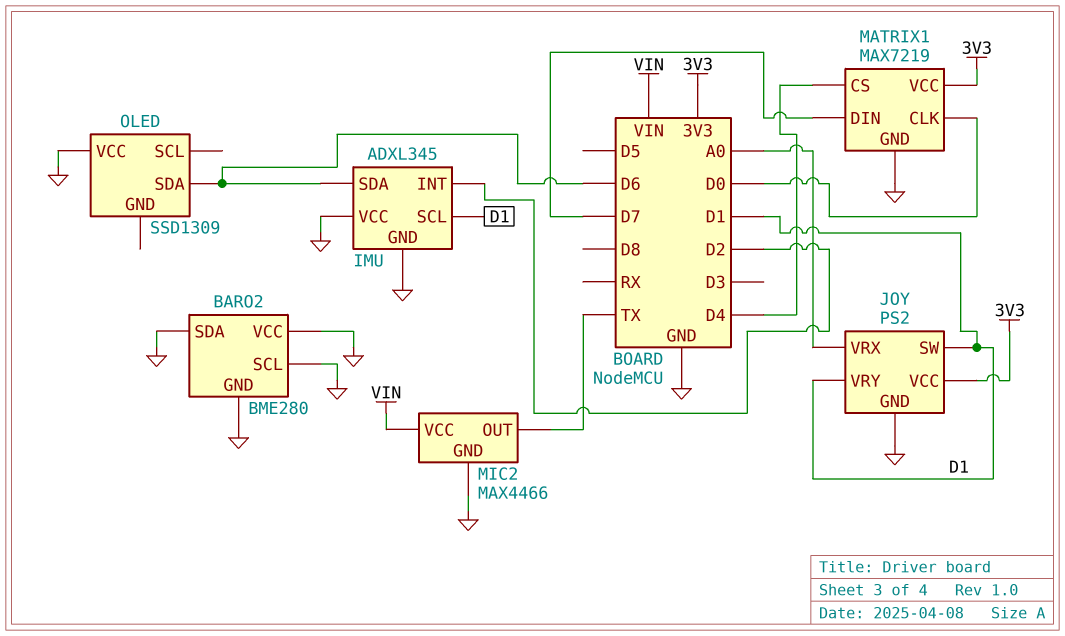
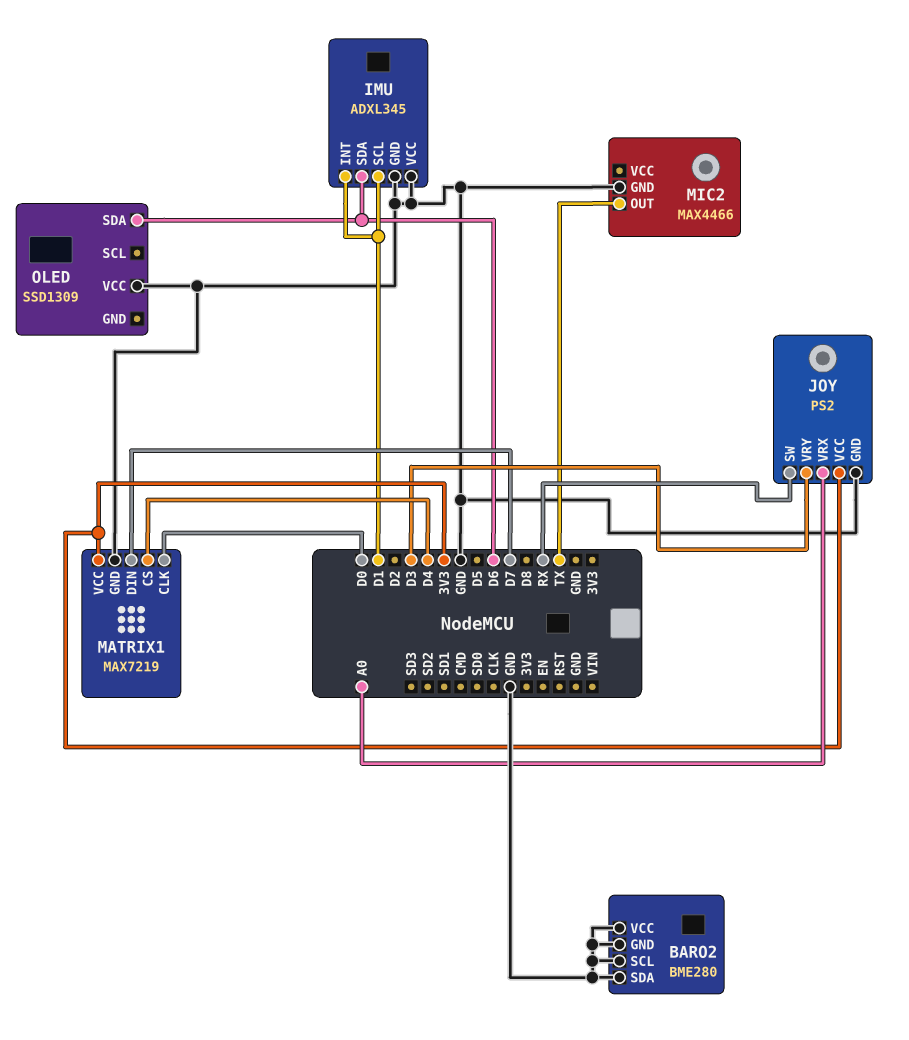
IMU pin INT: D2 -> D1
JOY pin SW: D1 -> RX
JOY pin VRY: D1 -> D3
MIC2 pin VCC: VIN -> none

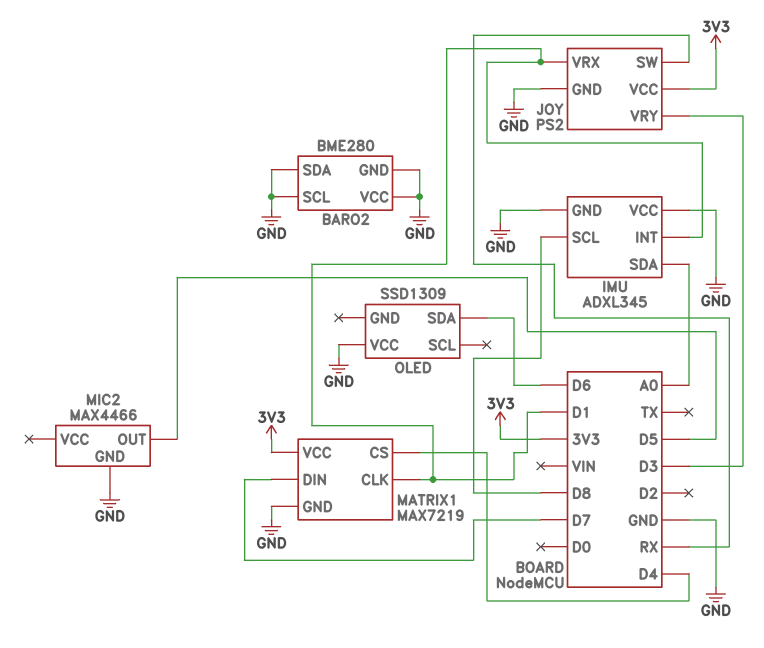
IMU pin SCL: D1 -> D8
IMU pin SDA: D6 -> A0
JOY pin VRX: A0 -> D1
MATRIX1 pin CLK: D0 -> D1
MIC2 pin OUT: TX -> D5

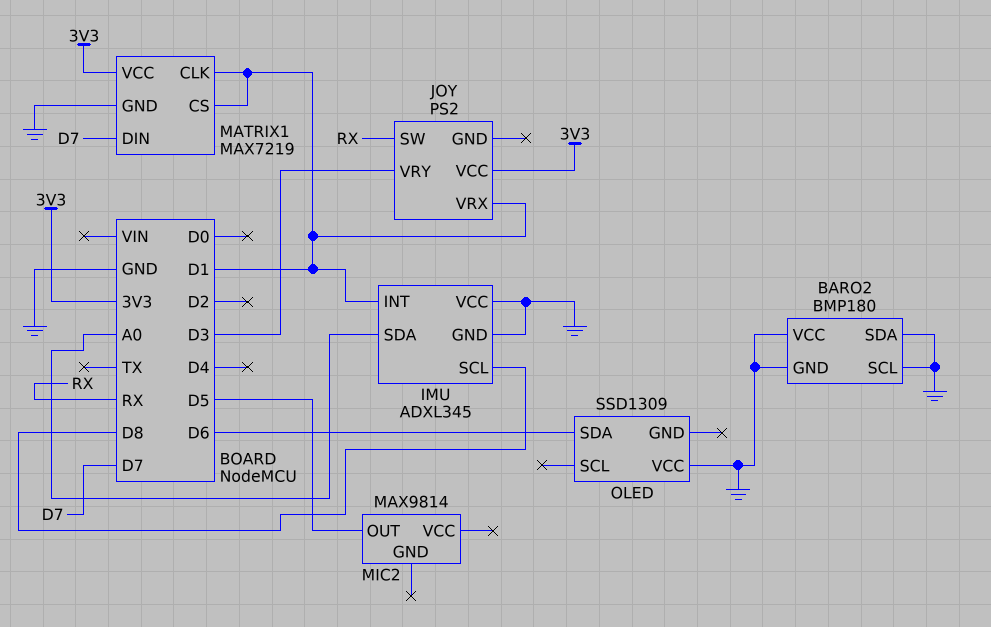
BARO2: BME280 -> BMP180
JOY pin GND: GND -> none
MATRIX1 pin CS: D4 -> D1
MIC2: MAX4466 -> MAX9814
MIC2 pin GND: GND -> none

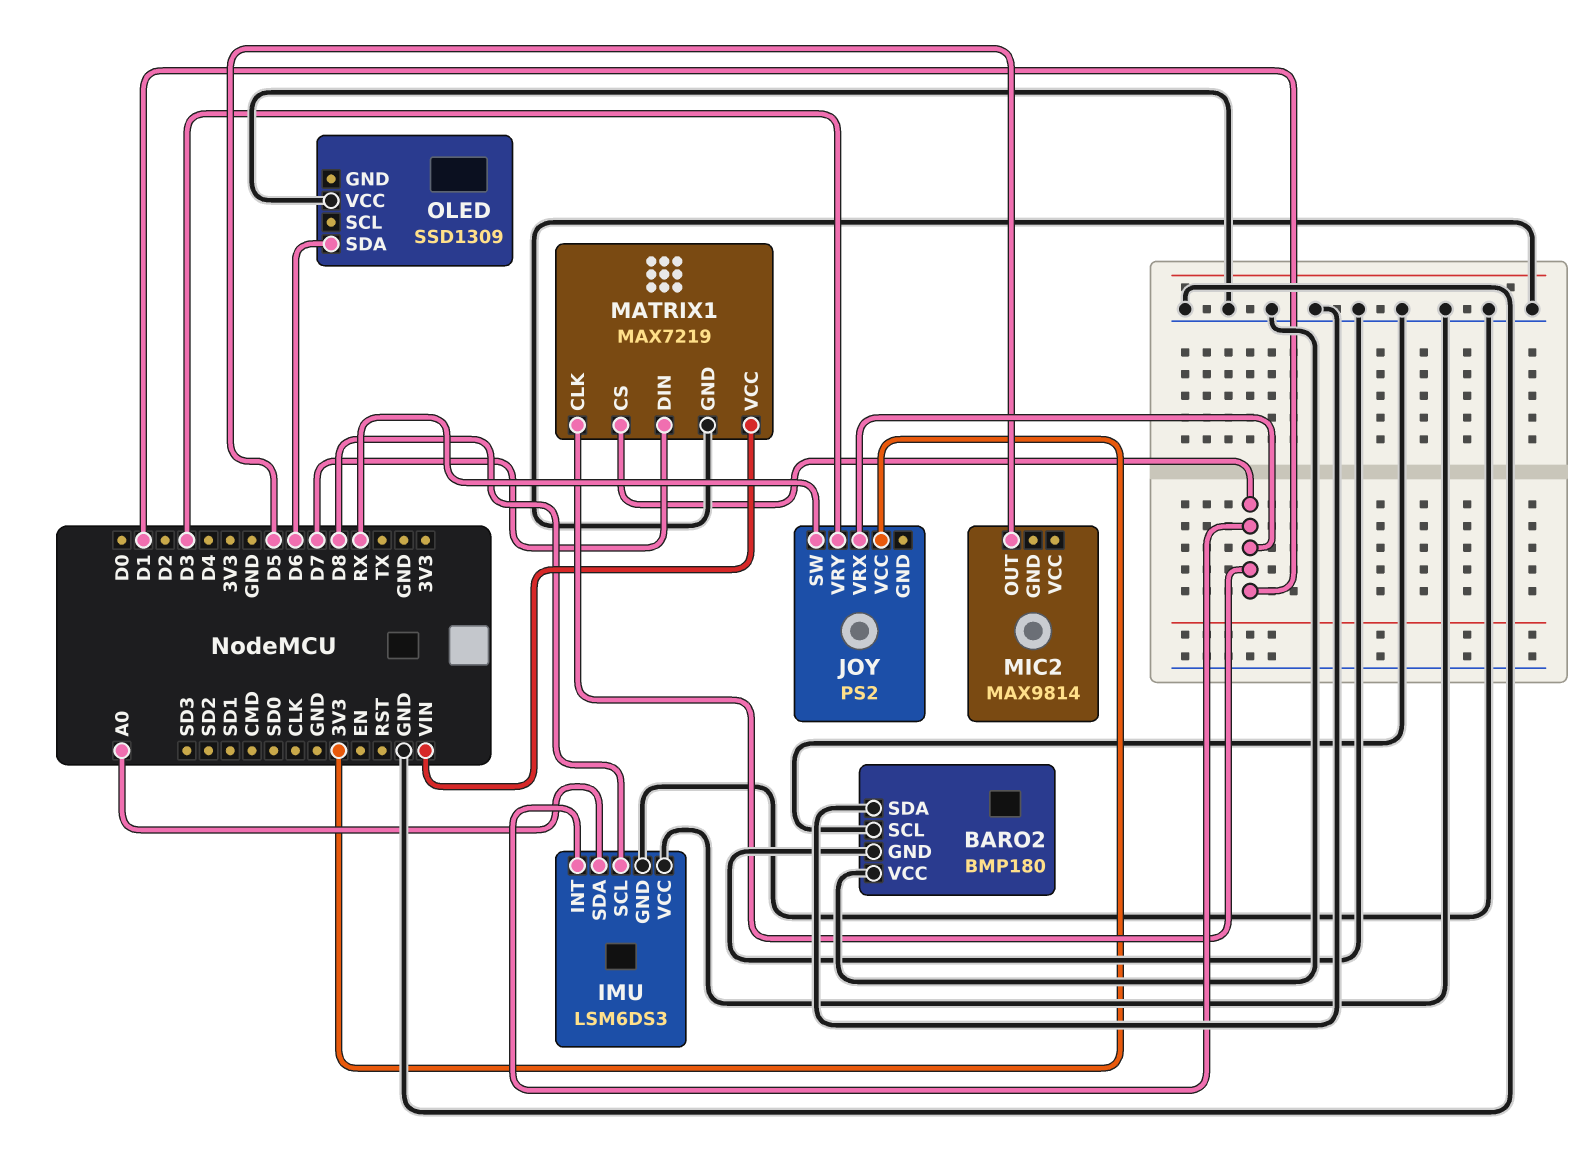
IMU: ADXL345 -> LSM6DS3
MATRIX1 pin VCC: 3V3 -> VIN

